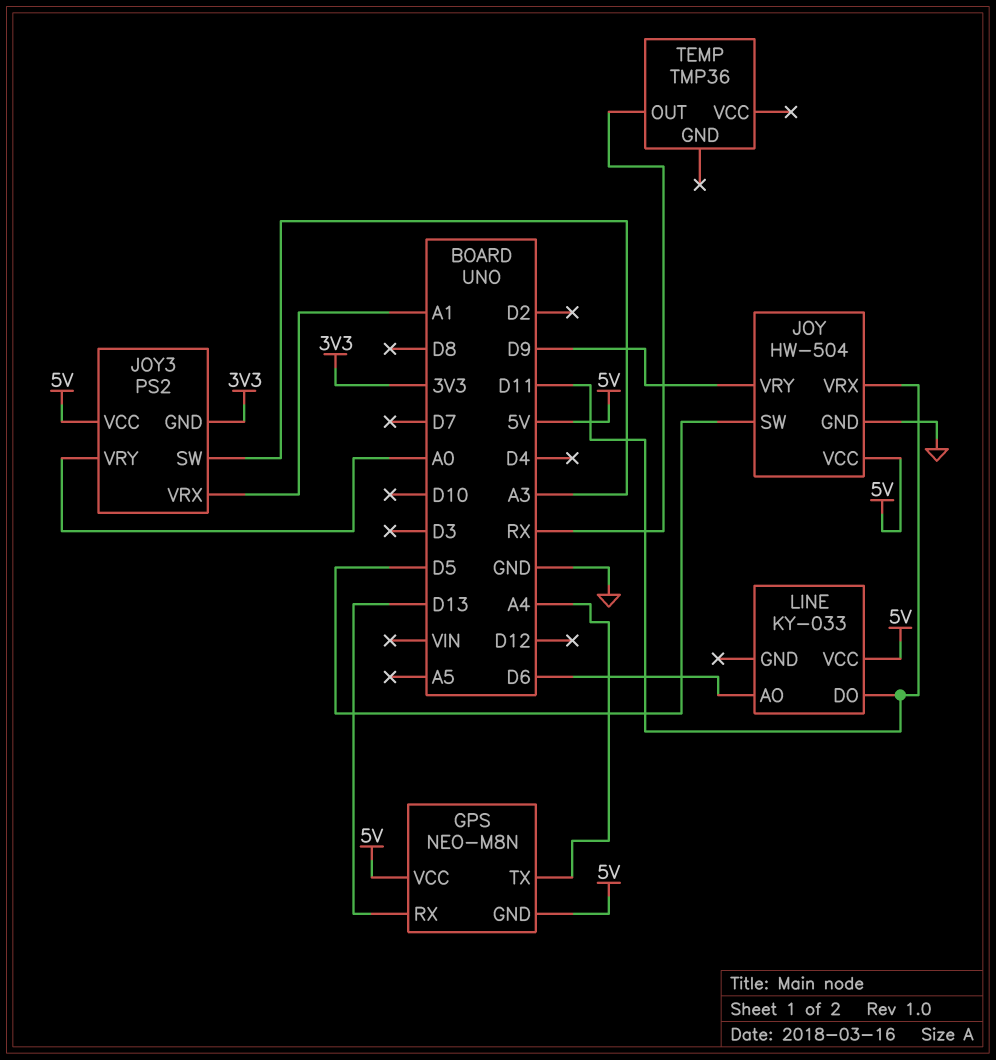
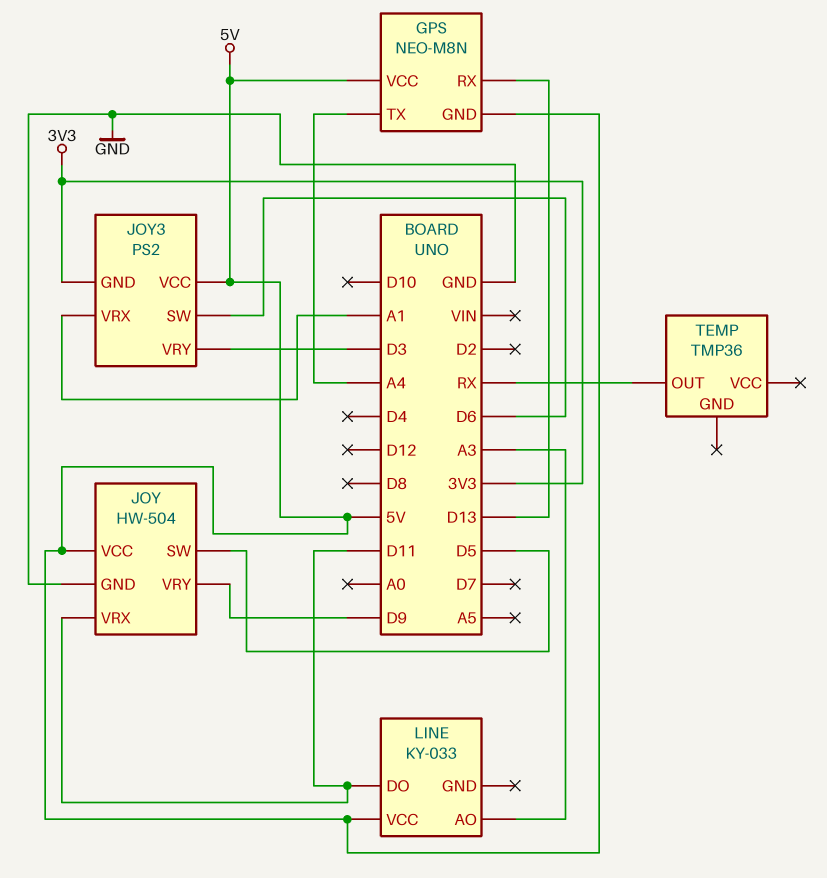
JOY3 pin SW: A3 -> D6
JOY3 pin VRY: A0 -> D3
LINE pin AO: D6 -> A3

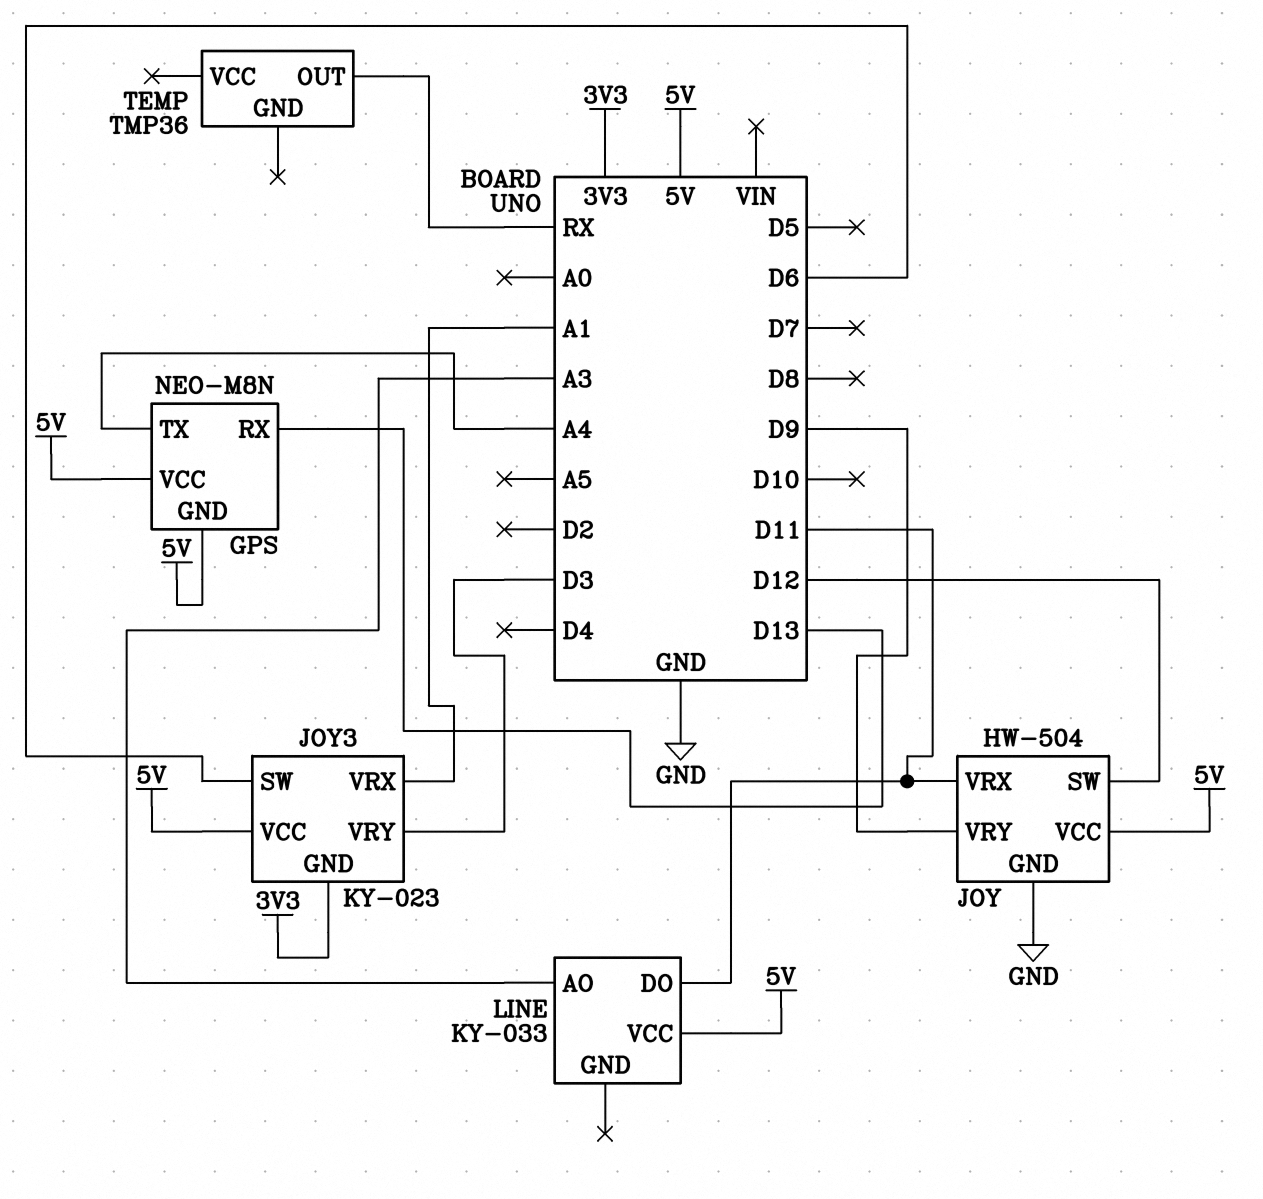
JOY pin SW: D5 -> D12
JOY3: PS2 -> KY-023

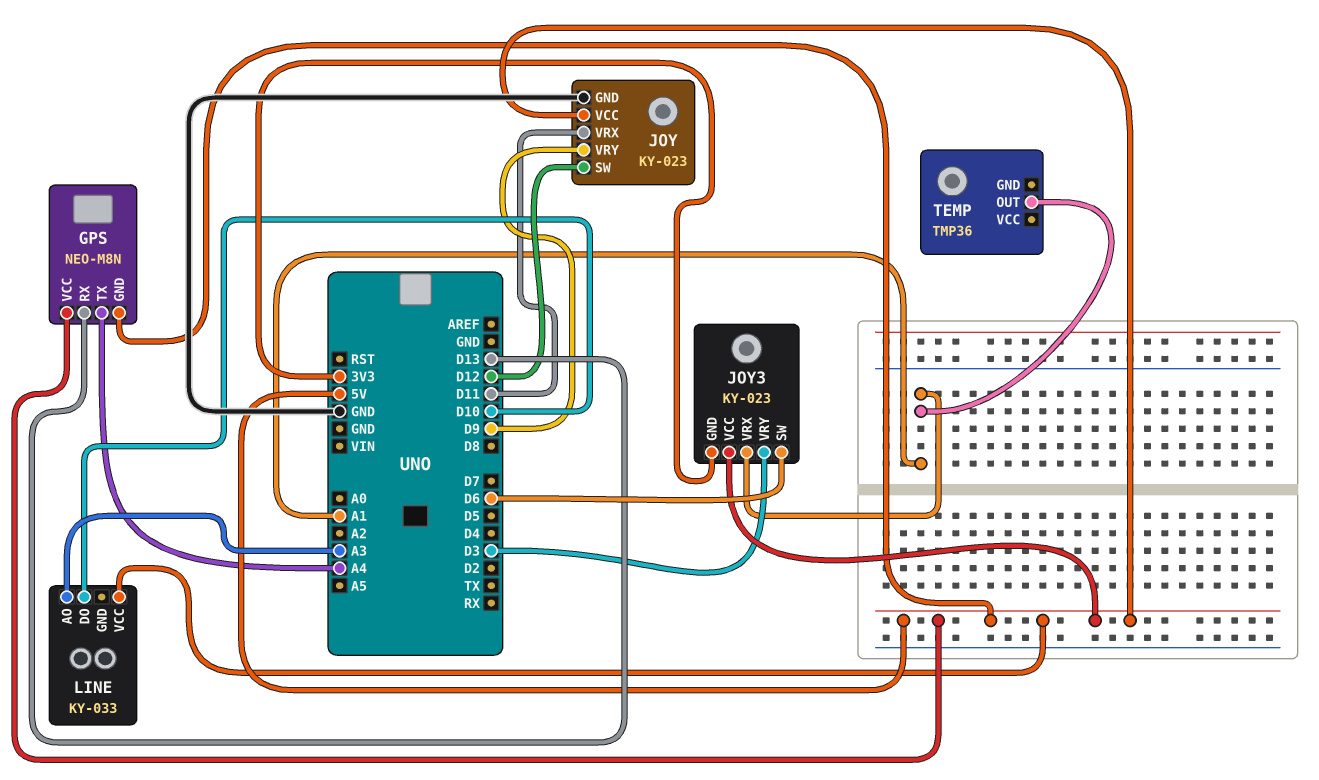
JOY: HW-504 -> KY-023
LINE pin DO: D11 -> D10
TEMP pin OUT: RX -> A1

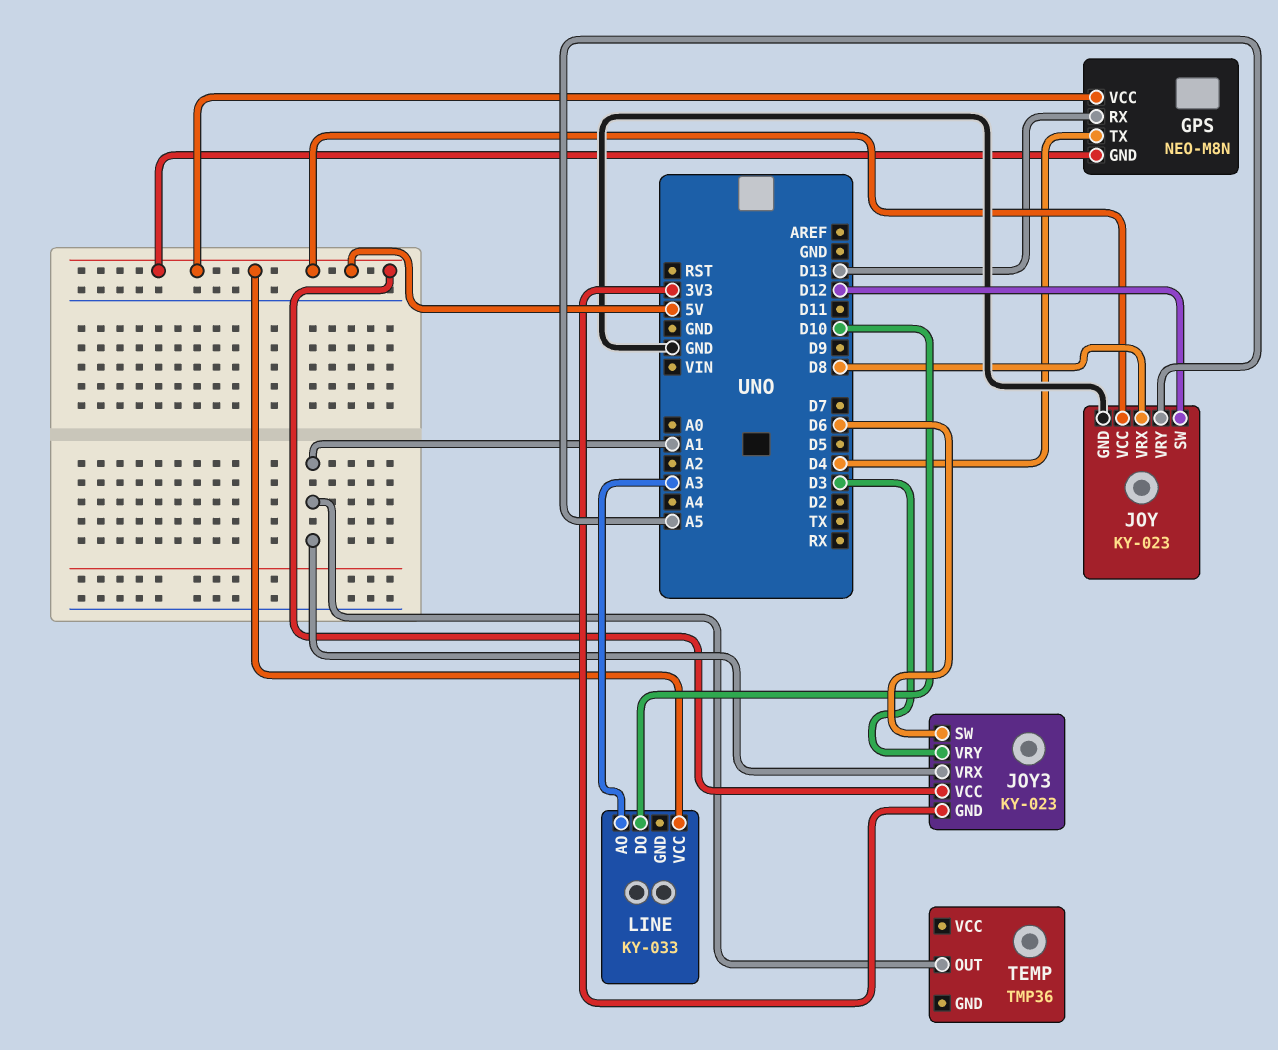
GPS pin TX: A4 -> D4
JOY pin VRX: D11 -> D8
JOY pin VRY: D9 -> A5

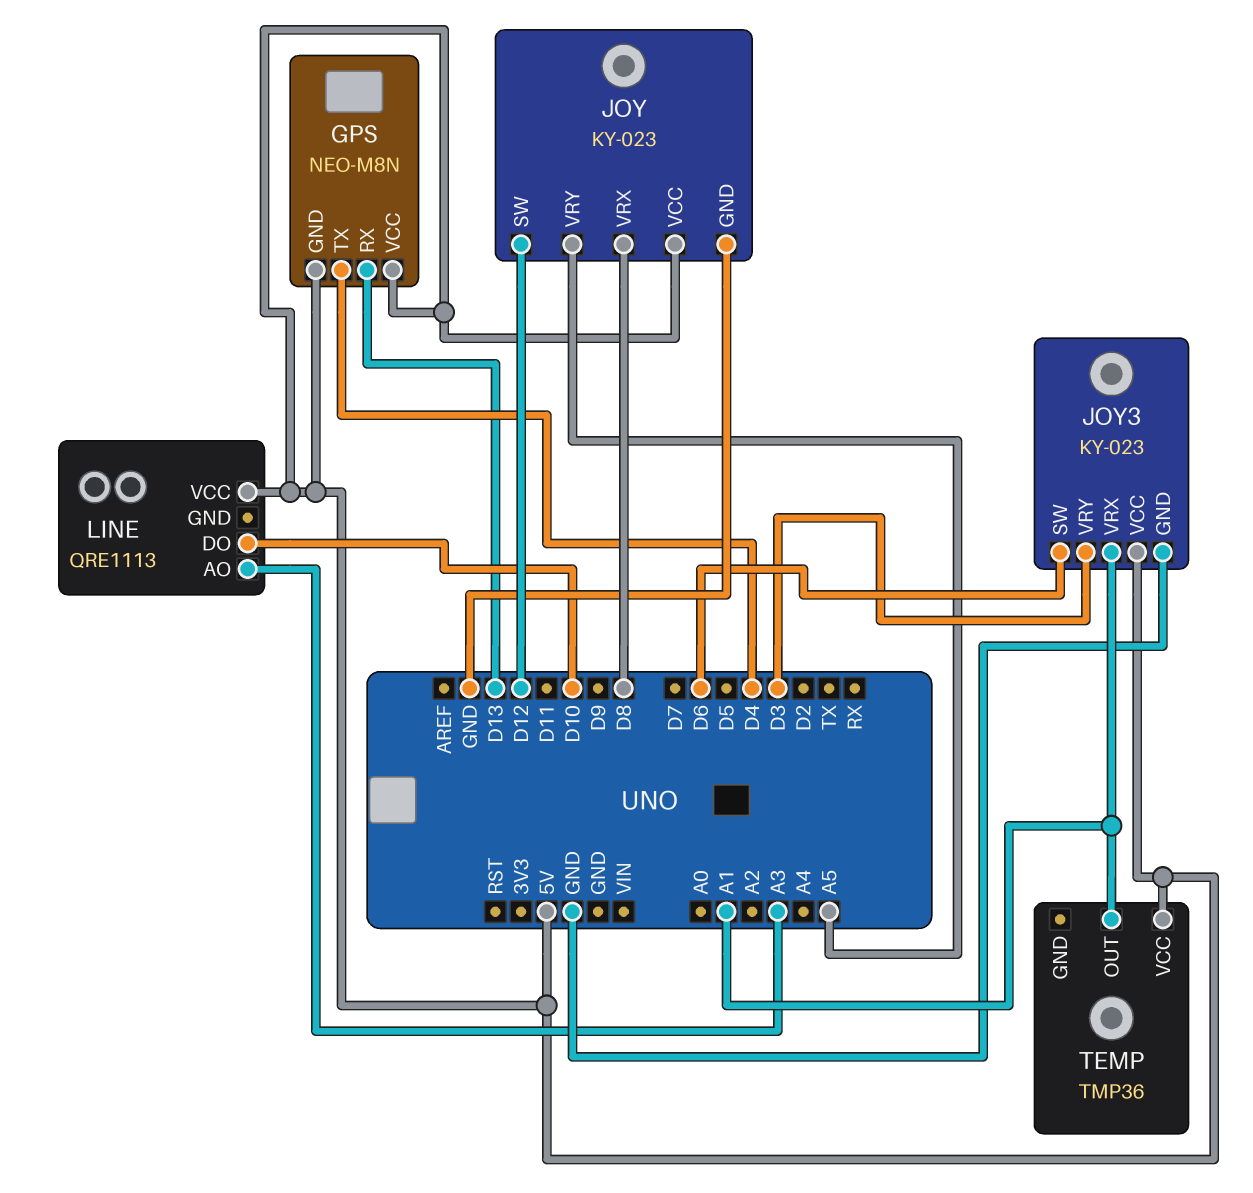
JOY3 pin GND: 3V3 -> GND
LINE: KY-033 -> QRE1113
TEMP pin VCC: none -> 5V

